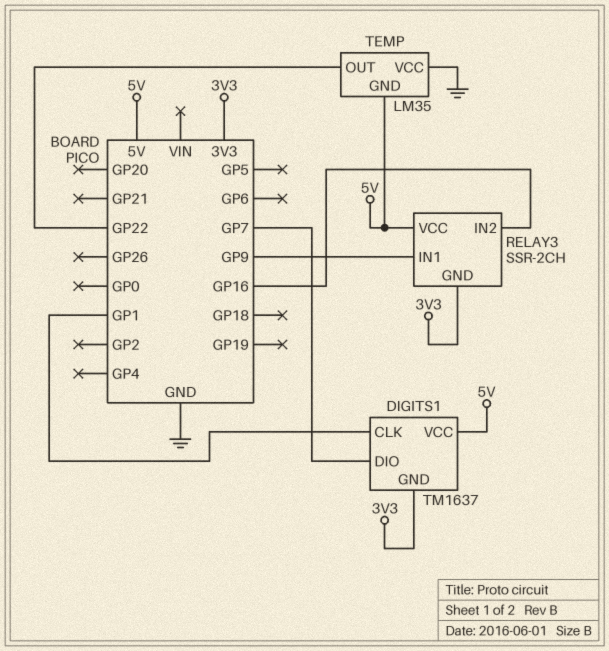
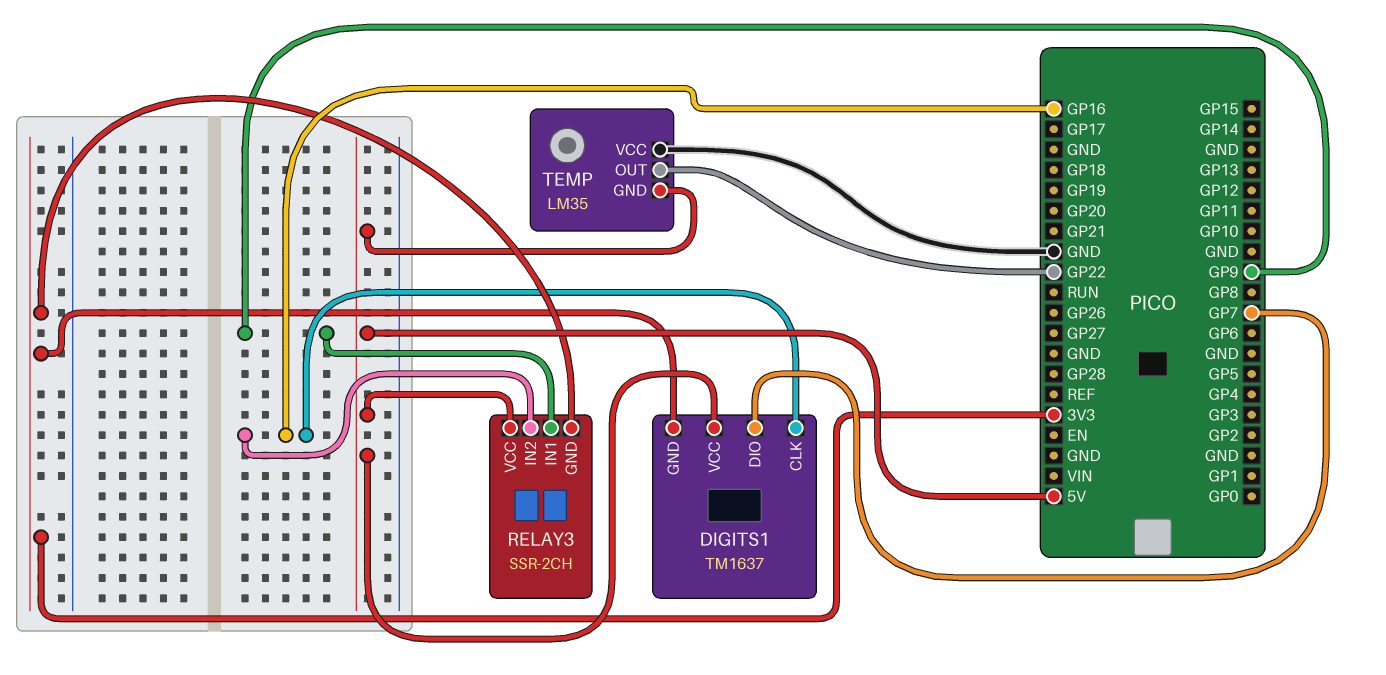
DIGITS1 pin CLK: GP1 -> GP16

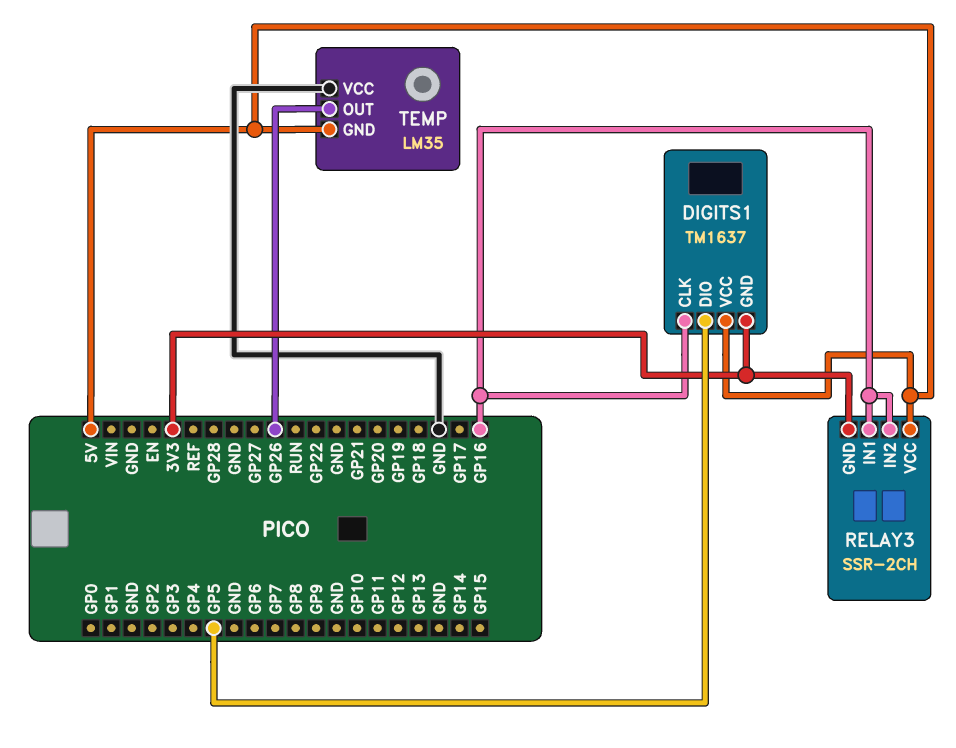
DIGITS1 pin DIO: GP7 -> GP5
RELAY3 pin IN1: GP9 -> GP16
TEMP pin OUT: GP22 -> GP26

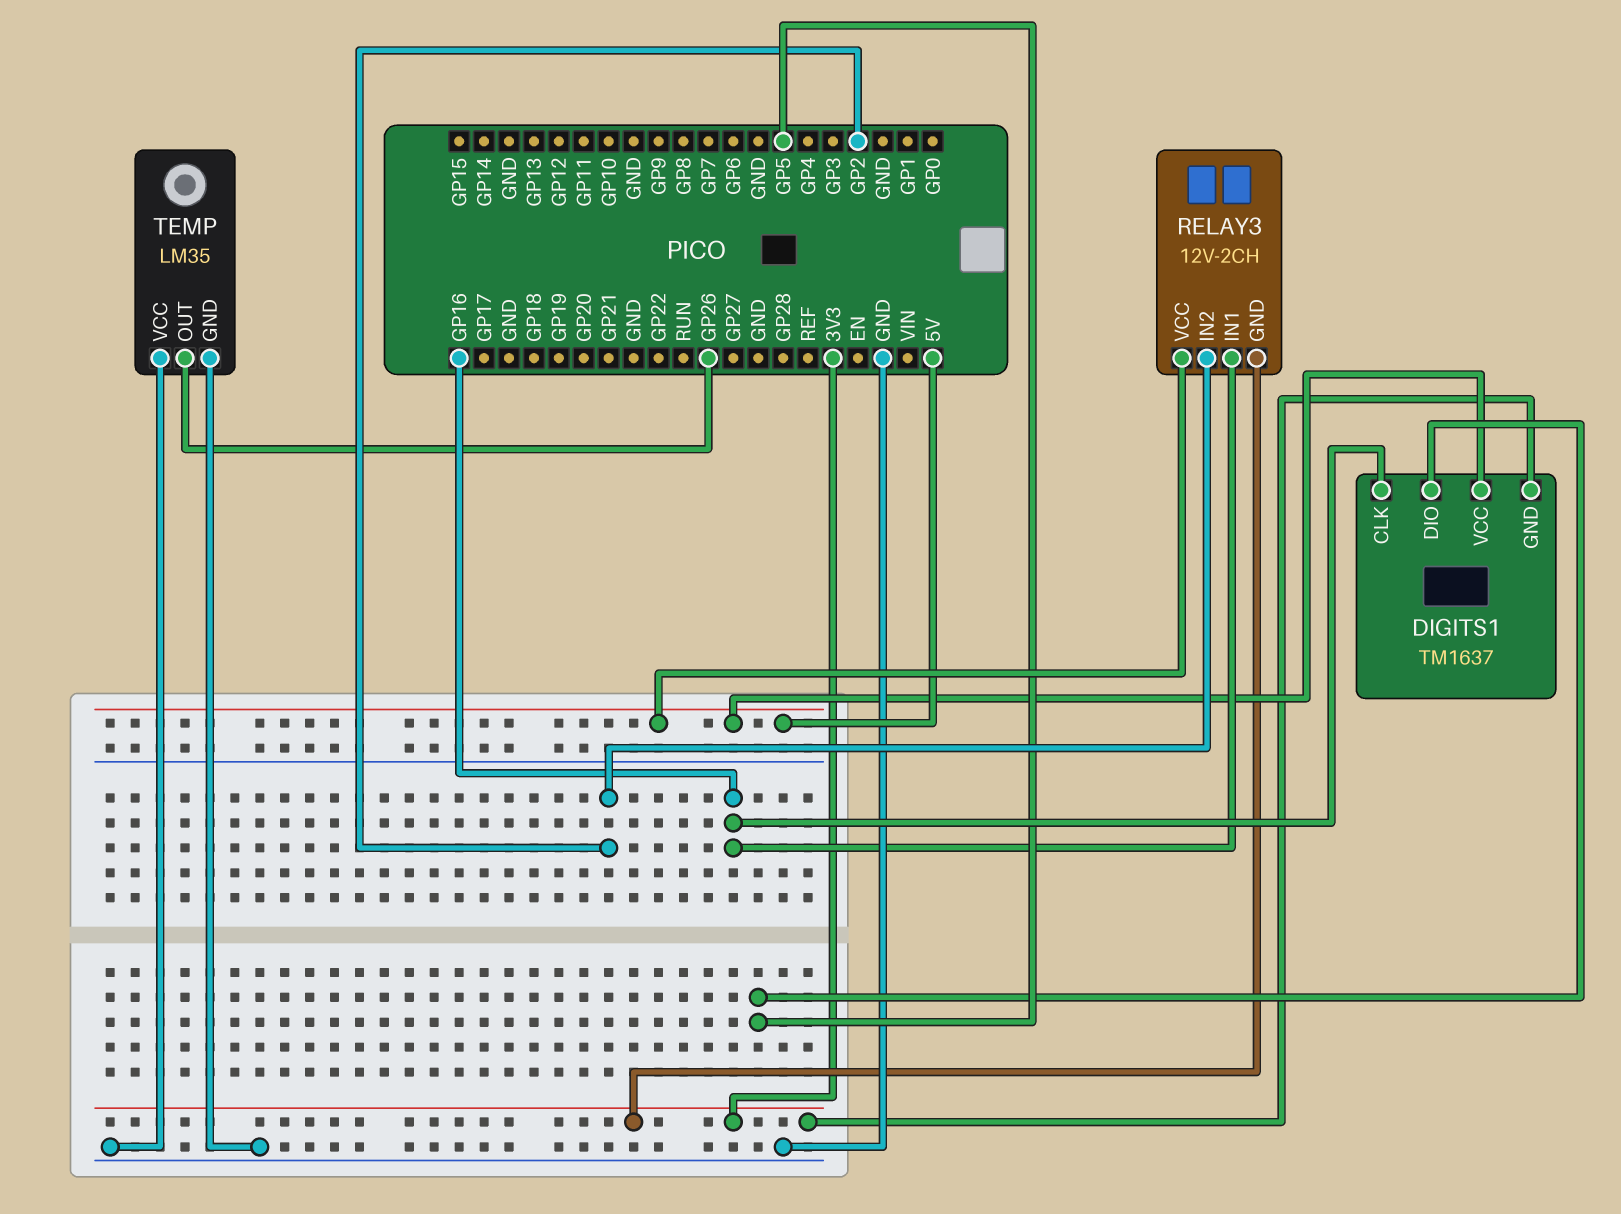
RELAY3: SSR-2CH -> 12V-2CH
RELAY3 pin IN2: GP16 -> GP2
TEMP pin GND: 5V -> GND

